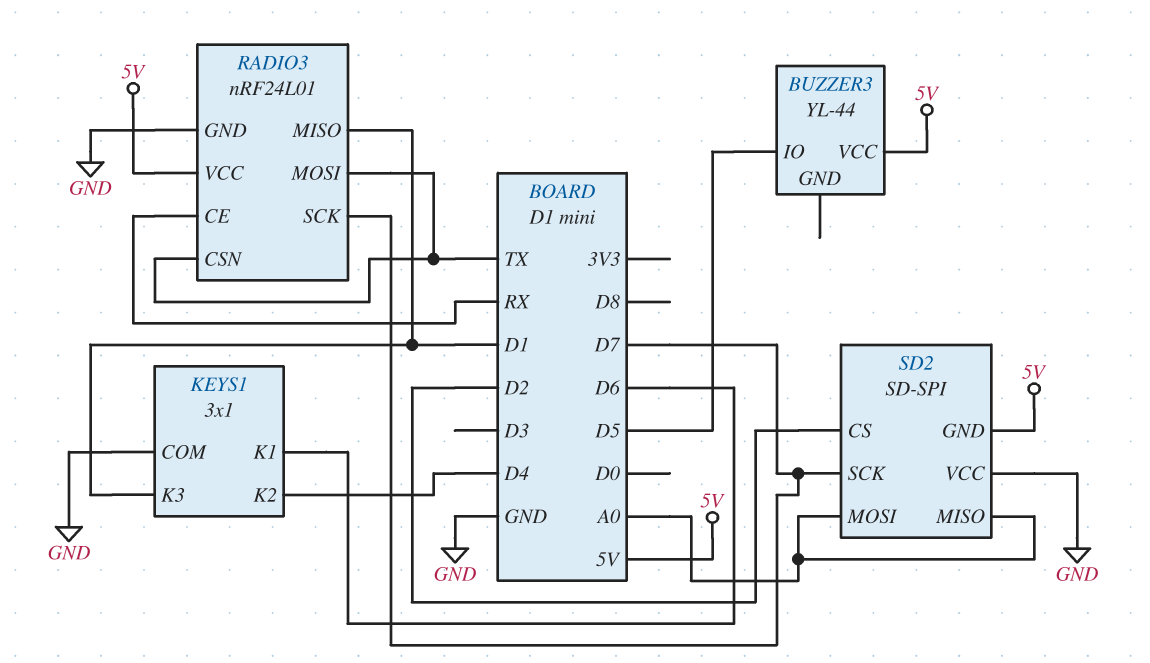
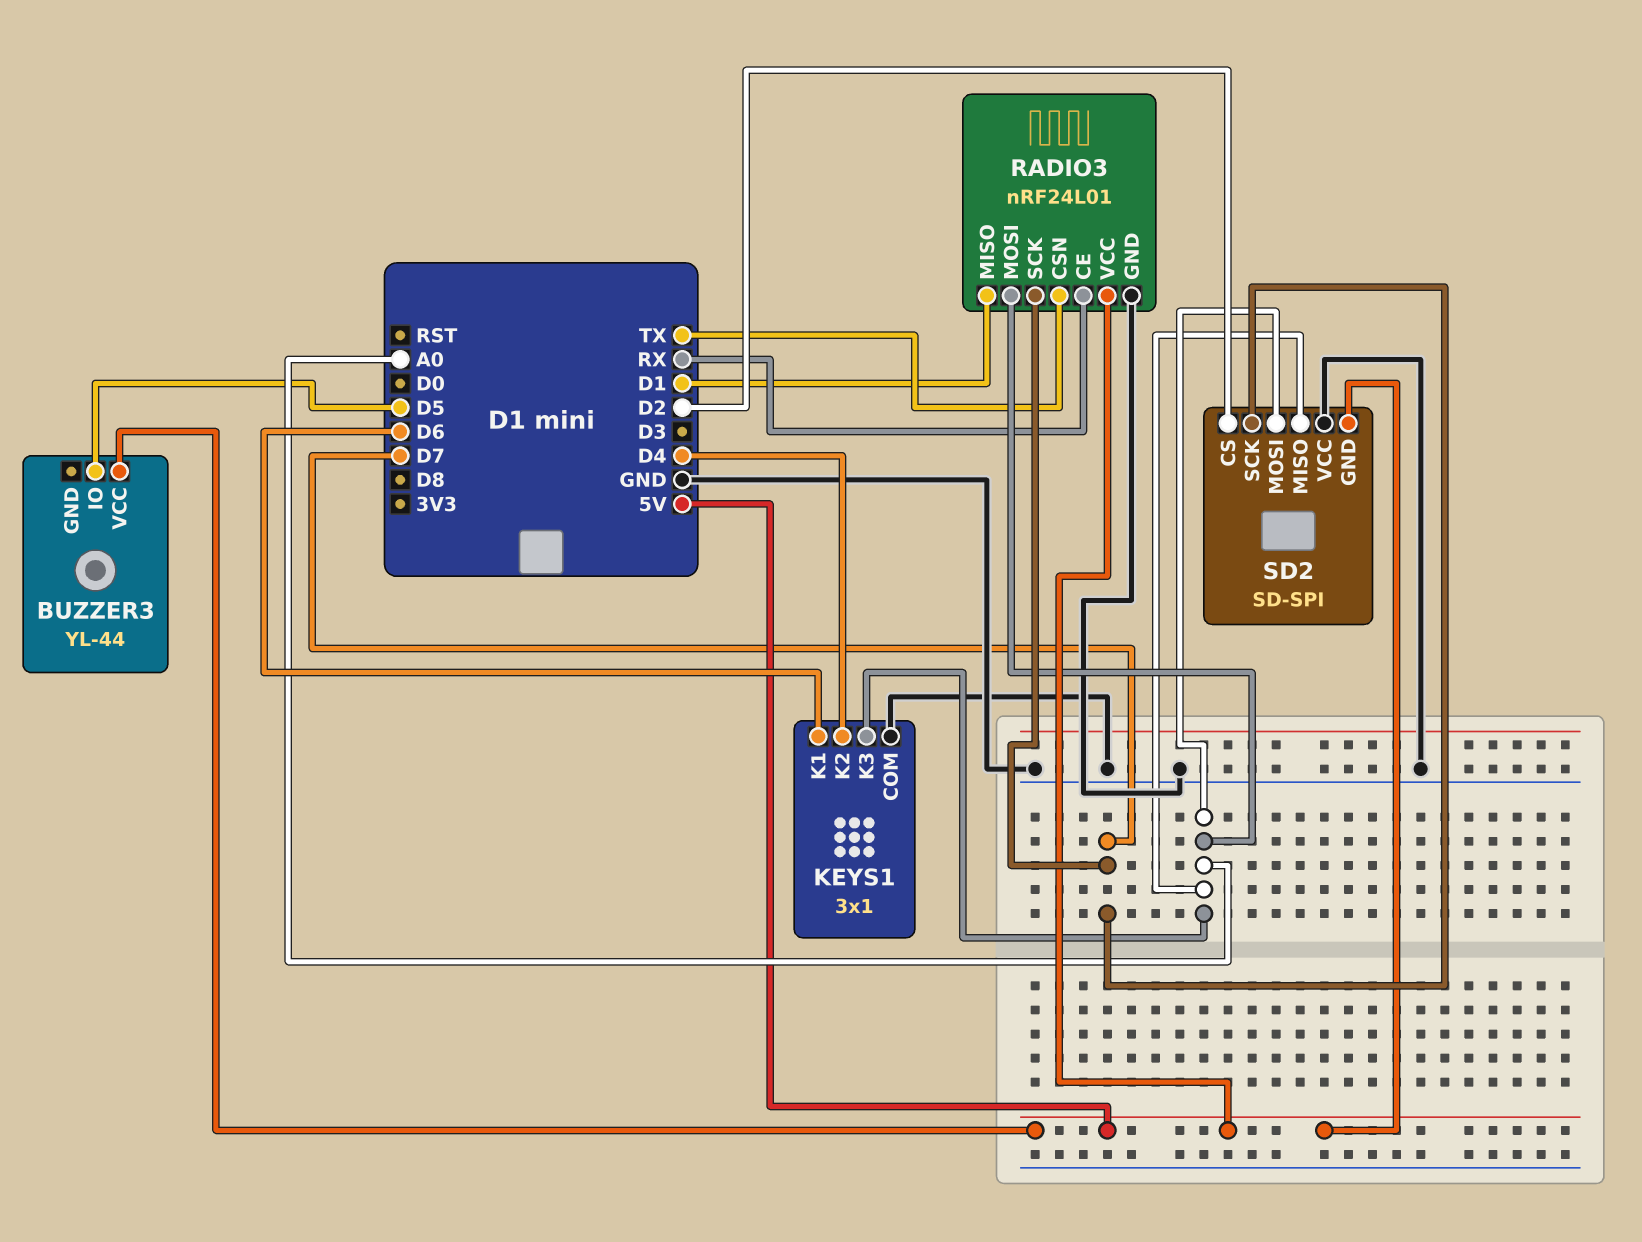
KEYS1 pin K3: D1 -> A0
RADIO3 pin MOSI: TX -> A0

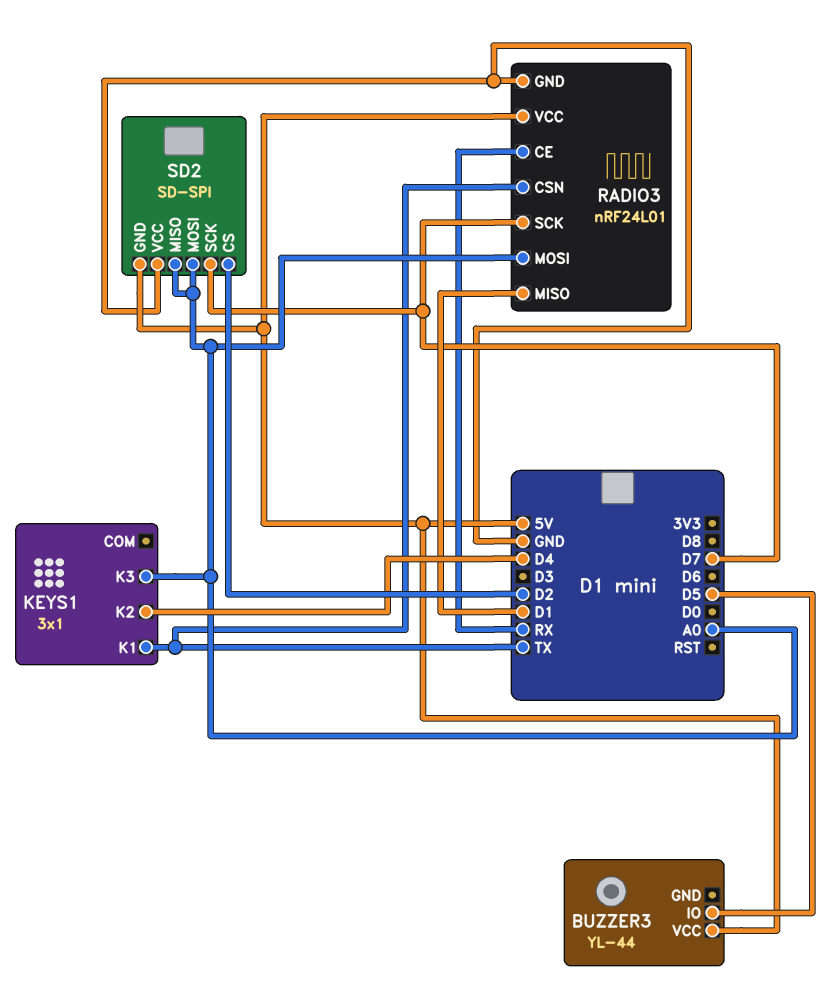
KEYS1 pin COM: GND -> none
KEYS1 pin K1: D6 -> TX

